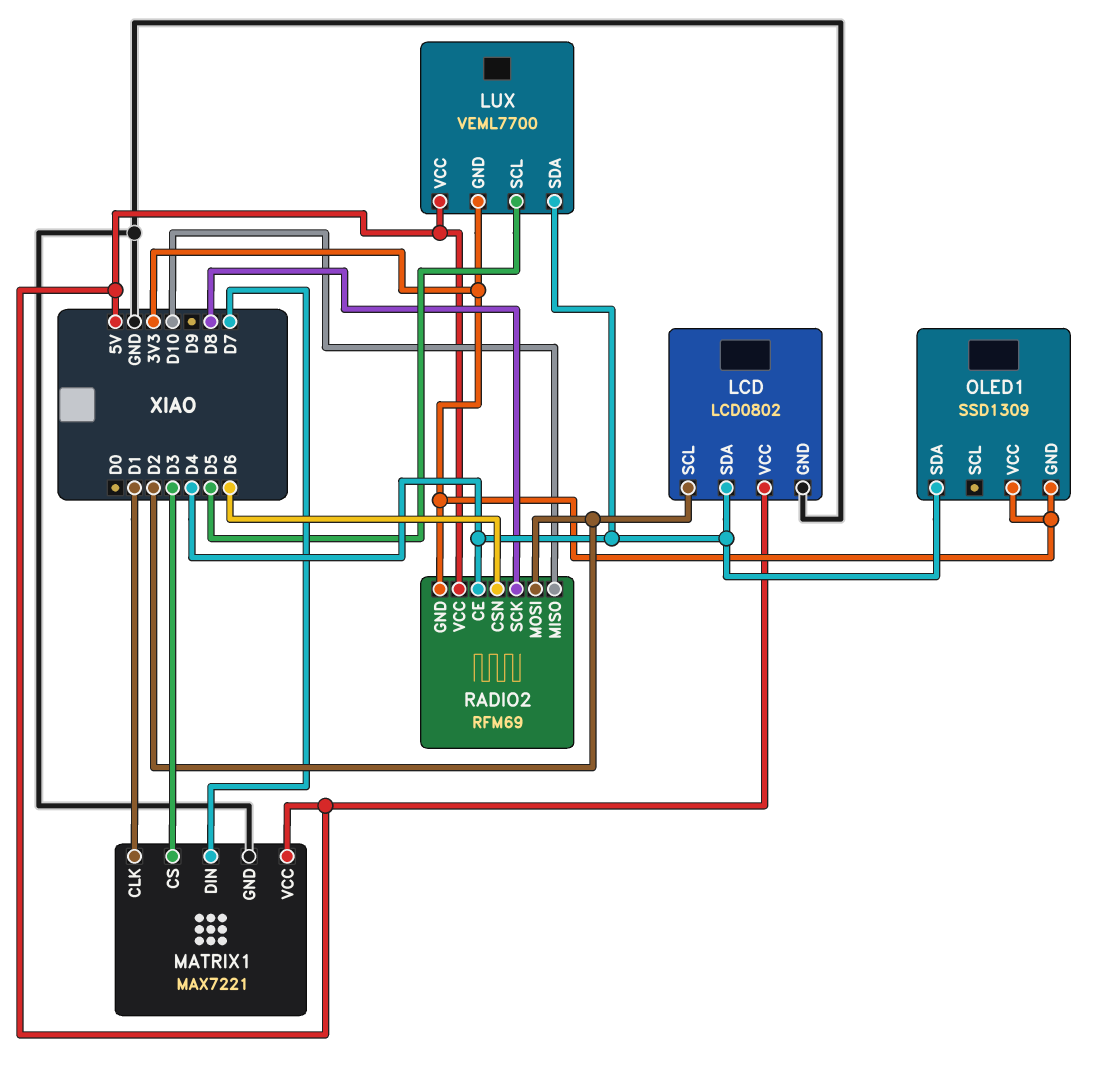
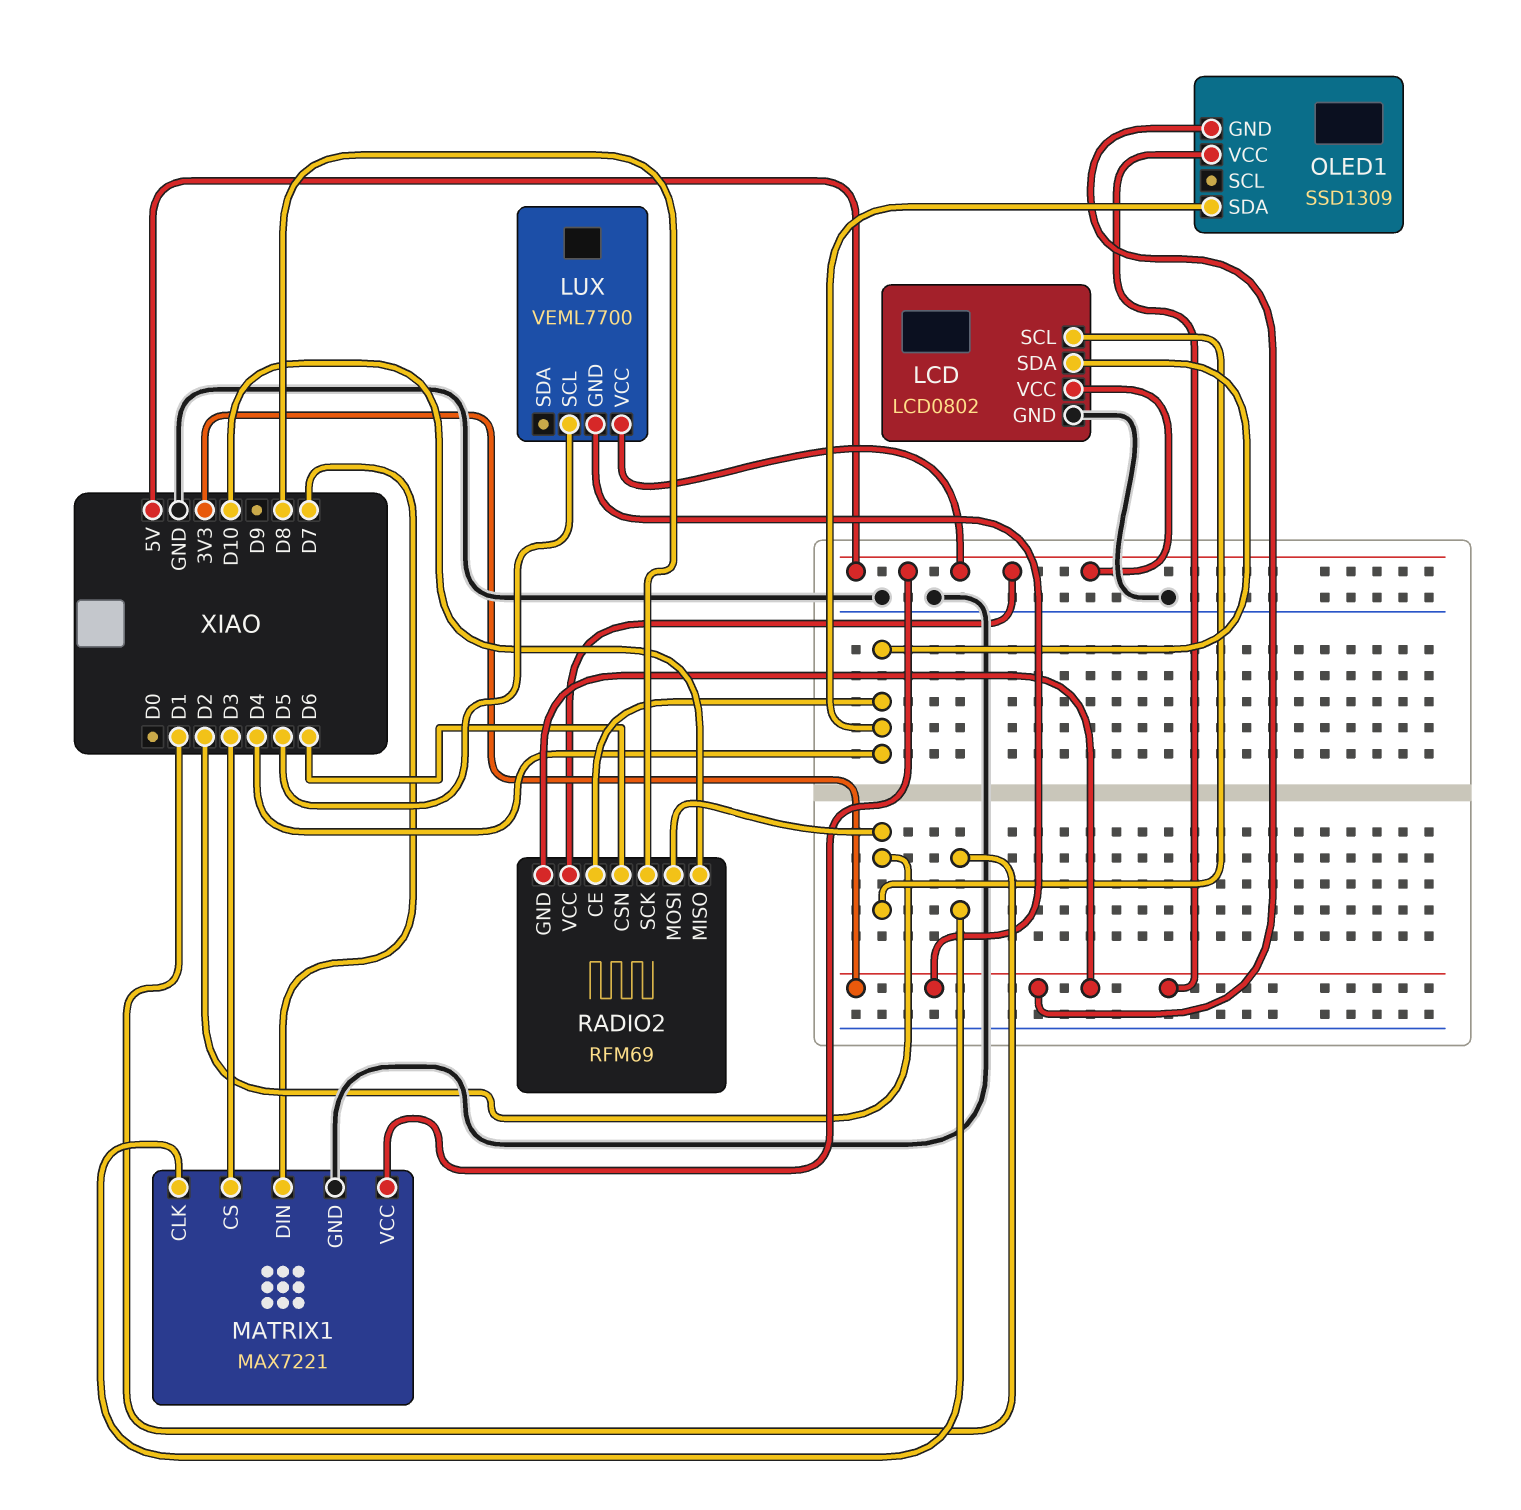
LUX pin SDA: D4 -> none

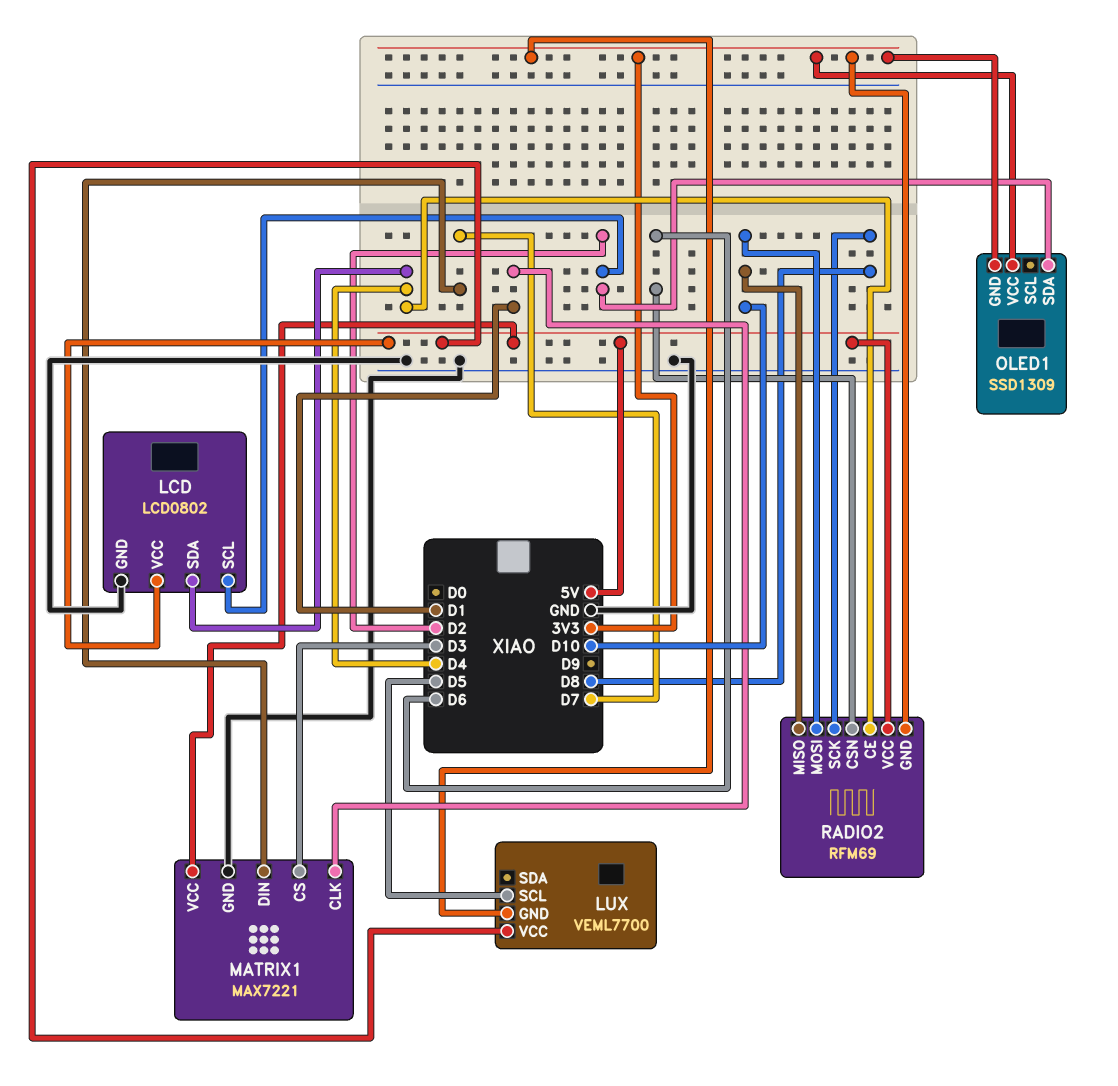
OLED1 pin SDA: D4 -> D2
RADIO2 pin MOSI: D2 -> D10

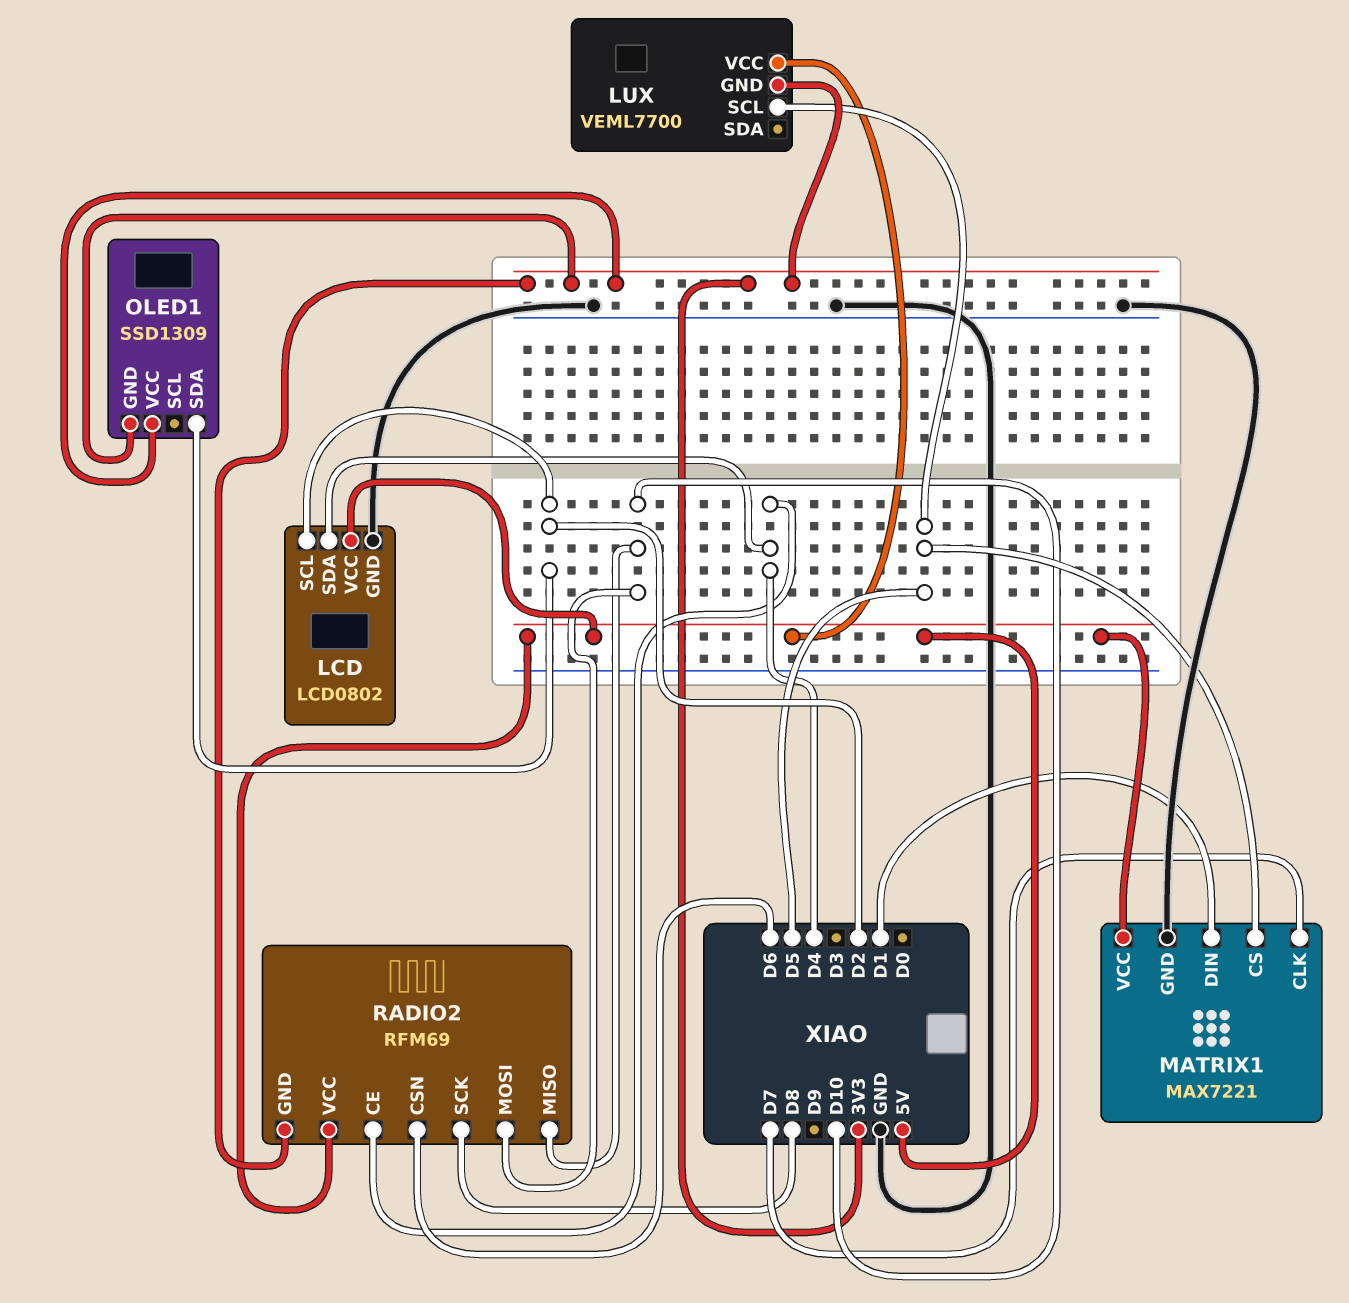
MATRIX1 pin CLK: D1 -> D7
MATRIX1 pin CS: D3 -> D5
MATRIX1 pin DIN: D7 -> D1

